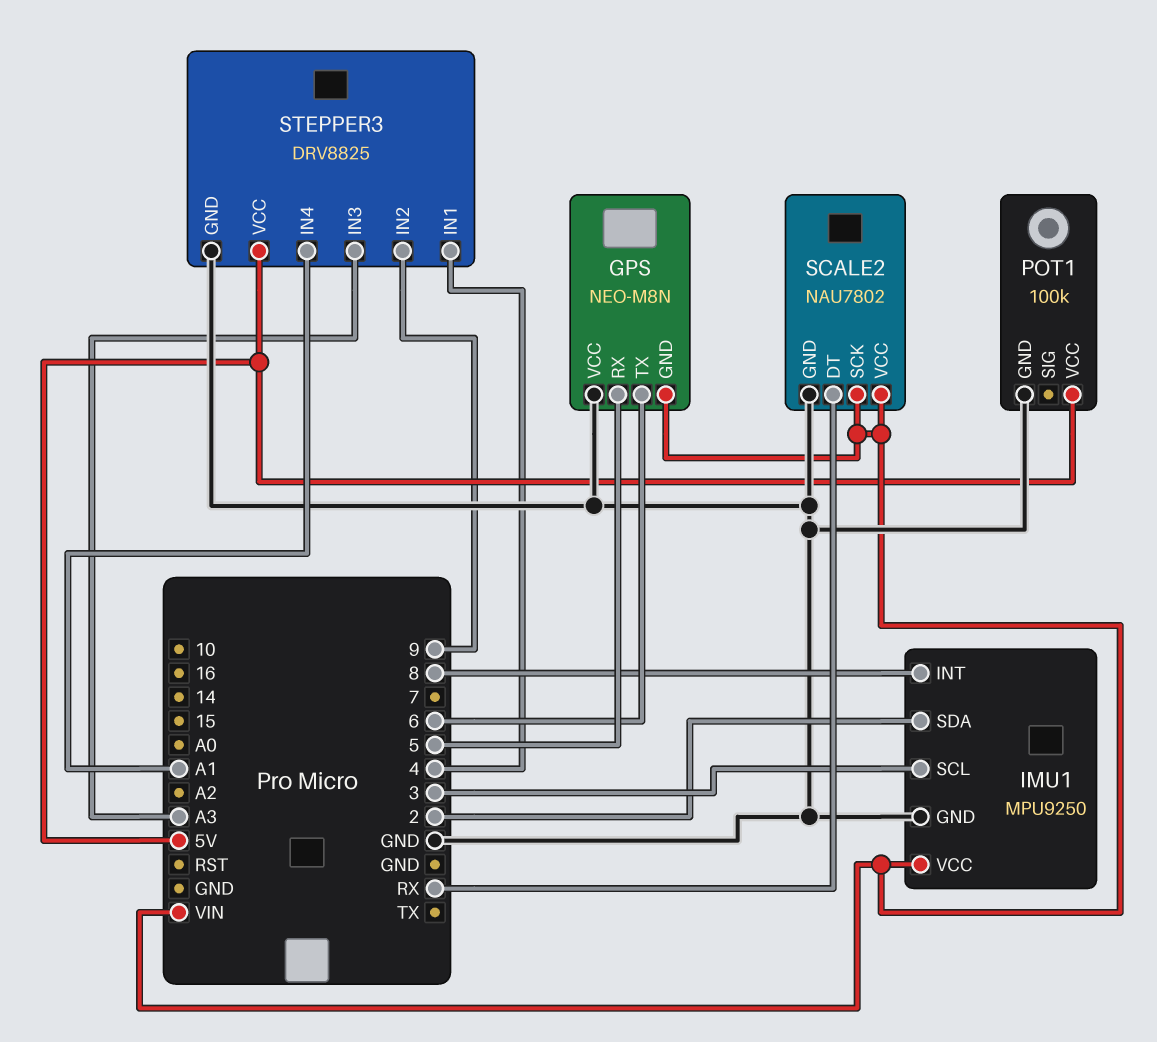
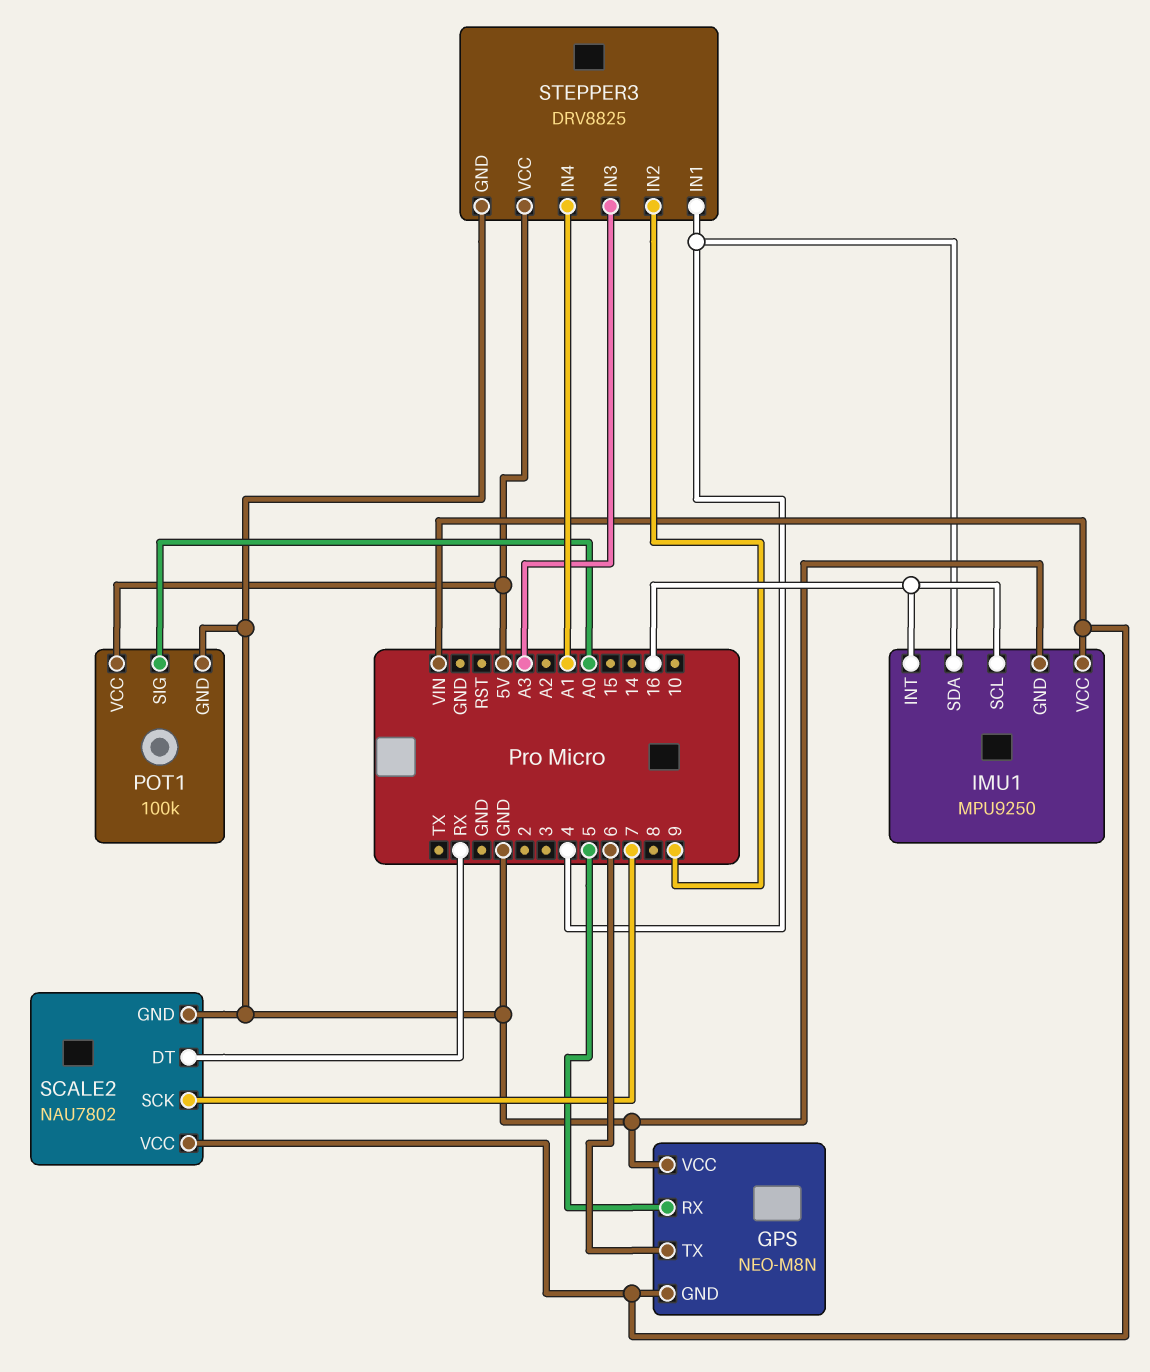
IMU1 pin INT: 8 -> 16
IMU1 pin SCL: 3 -> 16
IMU1 pin SDA: 2 -> 4
POT1 pin SIG: none -> A0
SCALE2 pin SCK: VIN -> 7

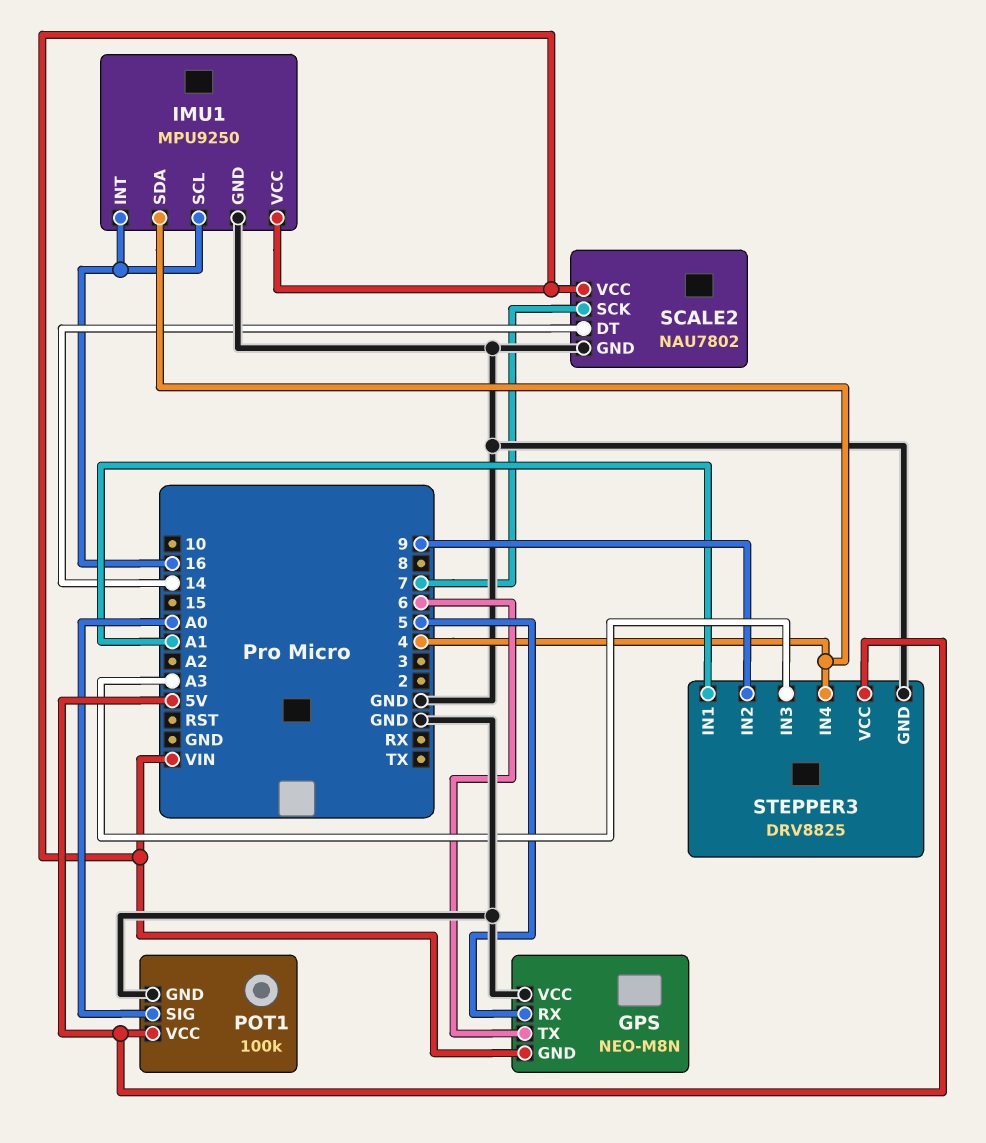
SCALE2 pin DT: RX -> 14
STEPPER3 pin IN1: 4 -> A1
STEPPER3 pin IN4: A1 -> 4

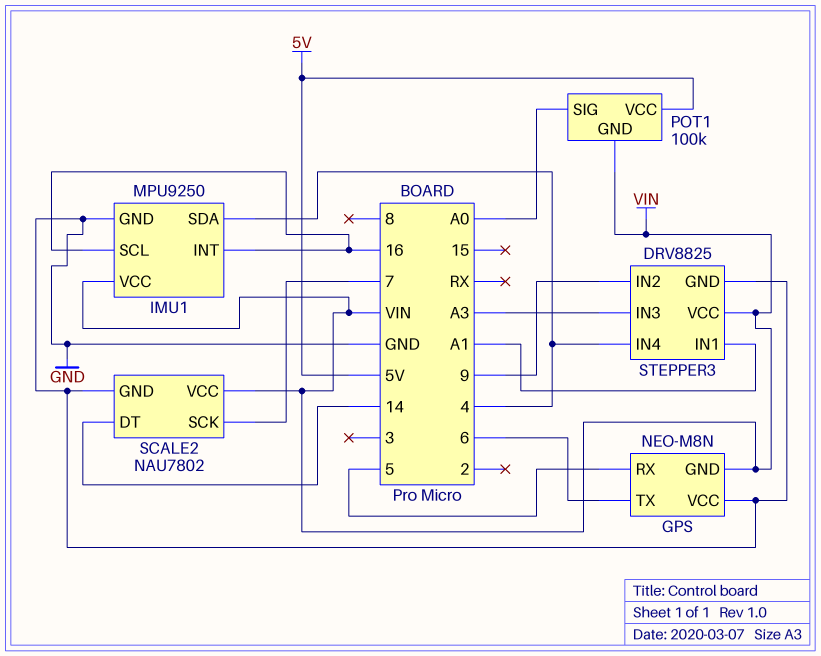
POT1 pin GND: GND -> VIN
STEPPER3 pin VCC: 5V -> VIN

